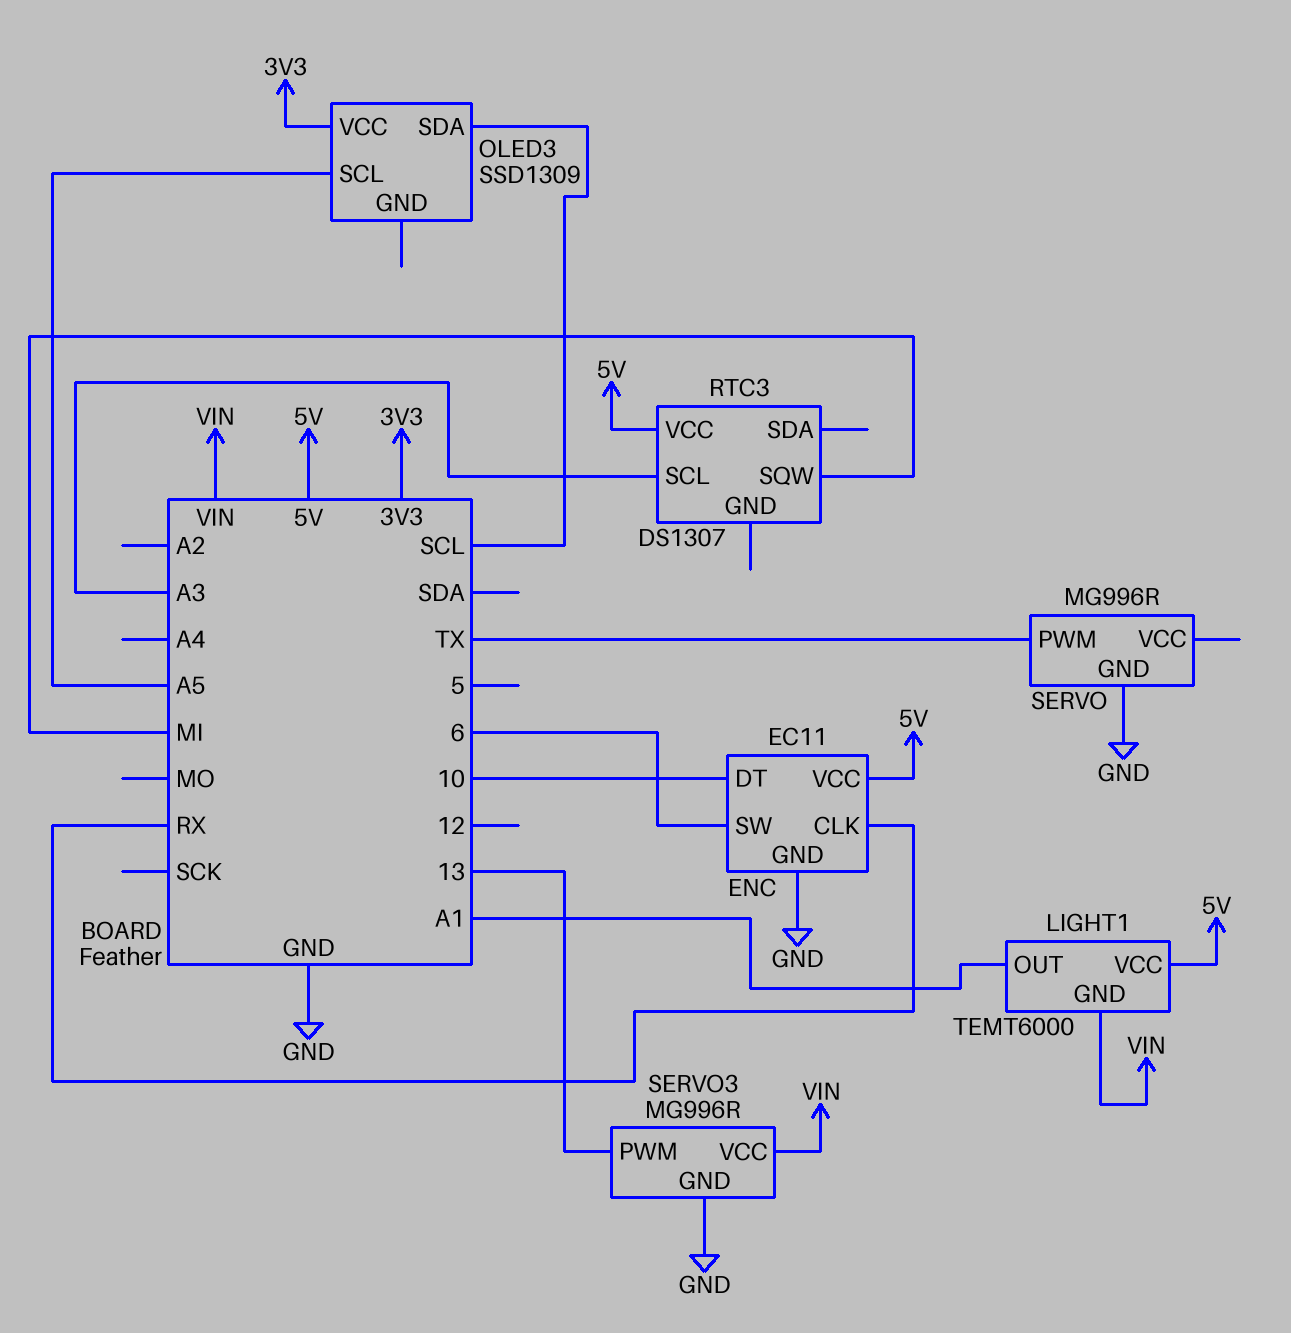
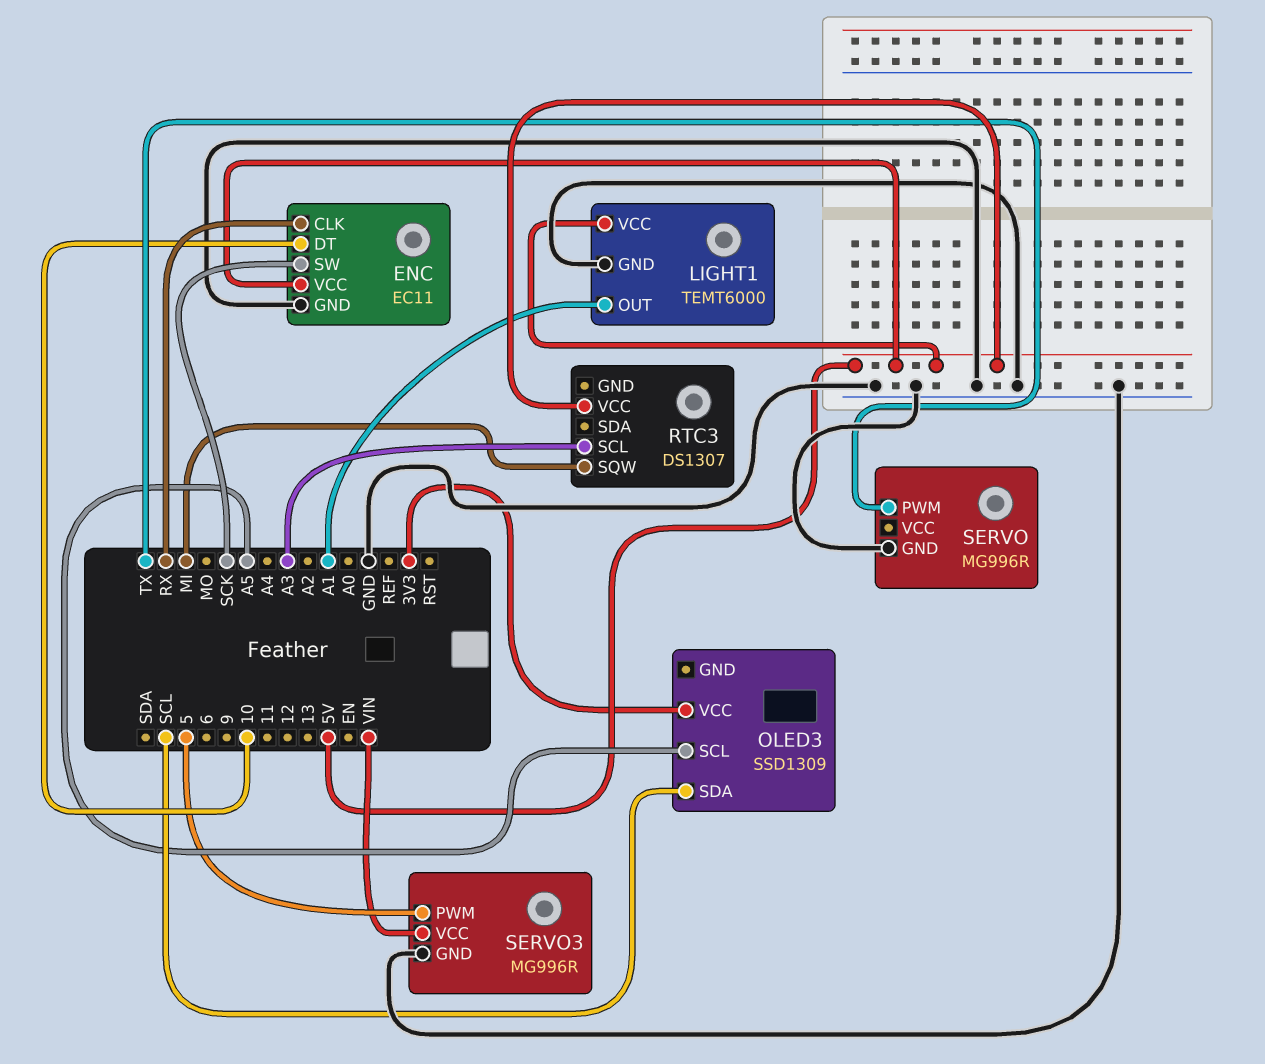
ENC pin SW: 6 -> SCK
LIGHT1 pin GND: VIN -> GND
SERVO3 pin PWM: 13 -> 5

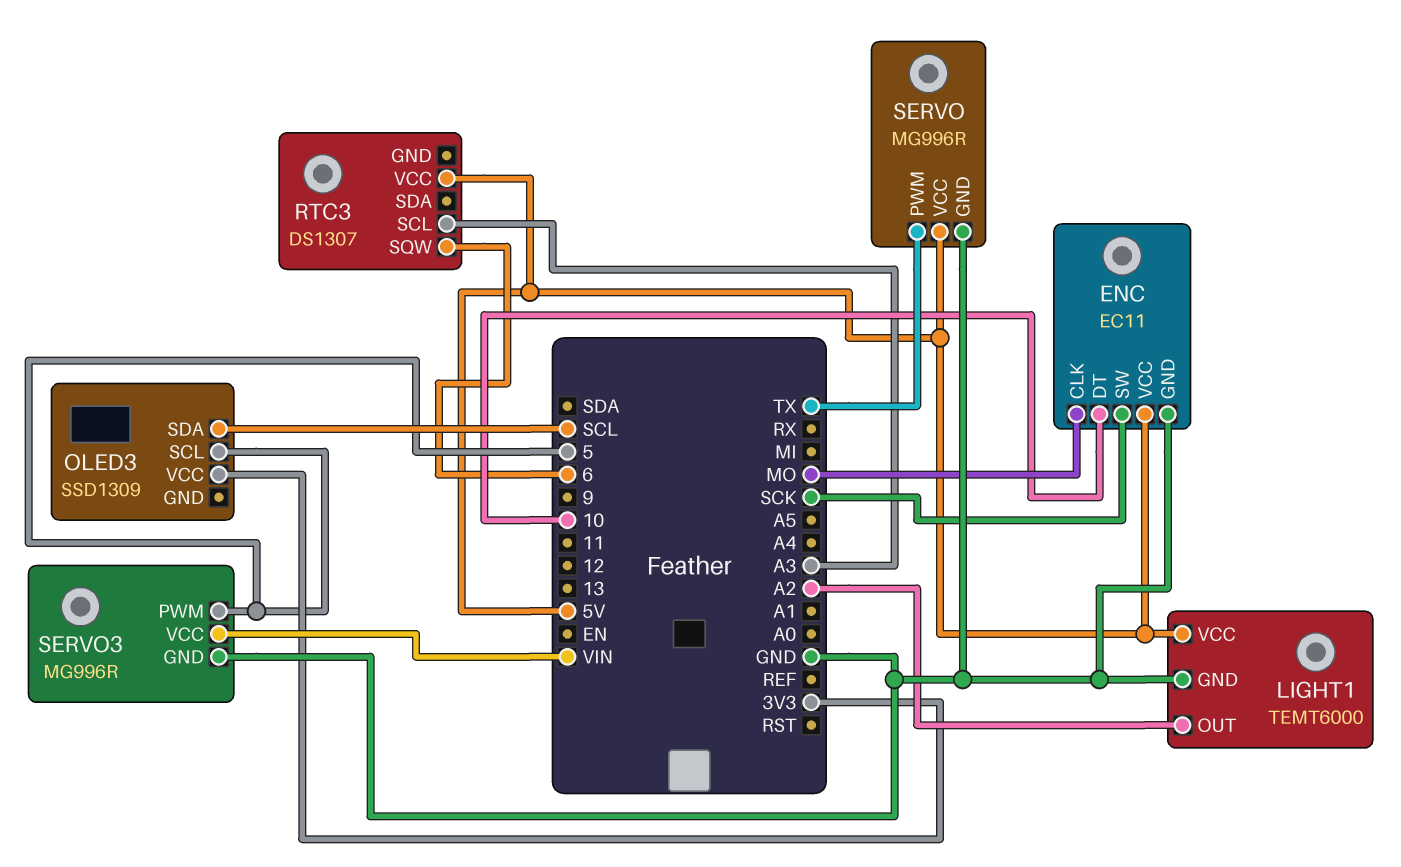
ENC pin CLK: RX -> MO
LIGHT1 pin OUT: A1 -> A2
OLED3 pin SCL: A5 -> 5
RTC3 pin SQW: MI -> 6
SERVO pin VCC: none -> 5V

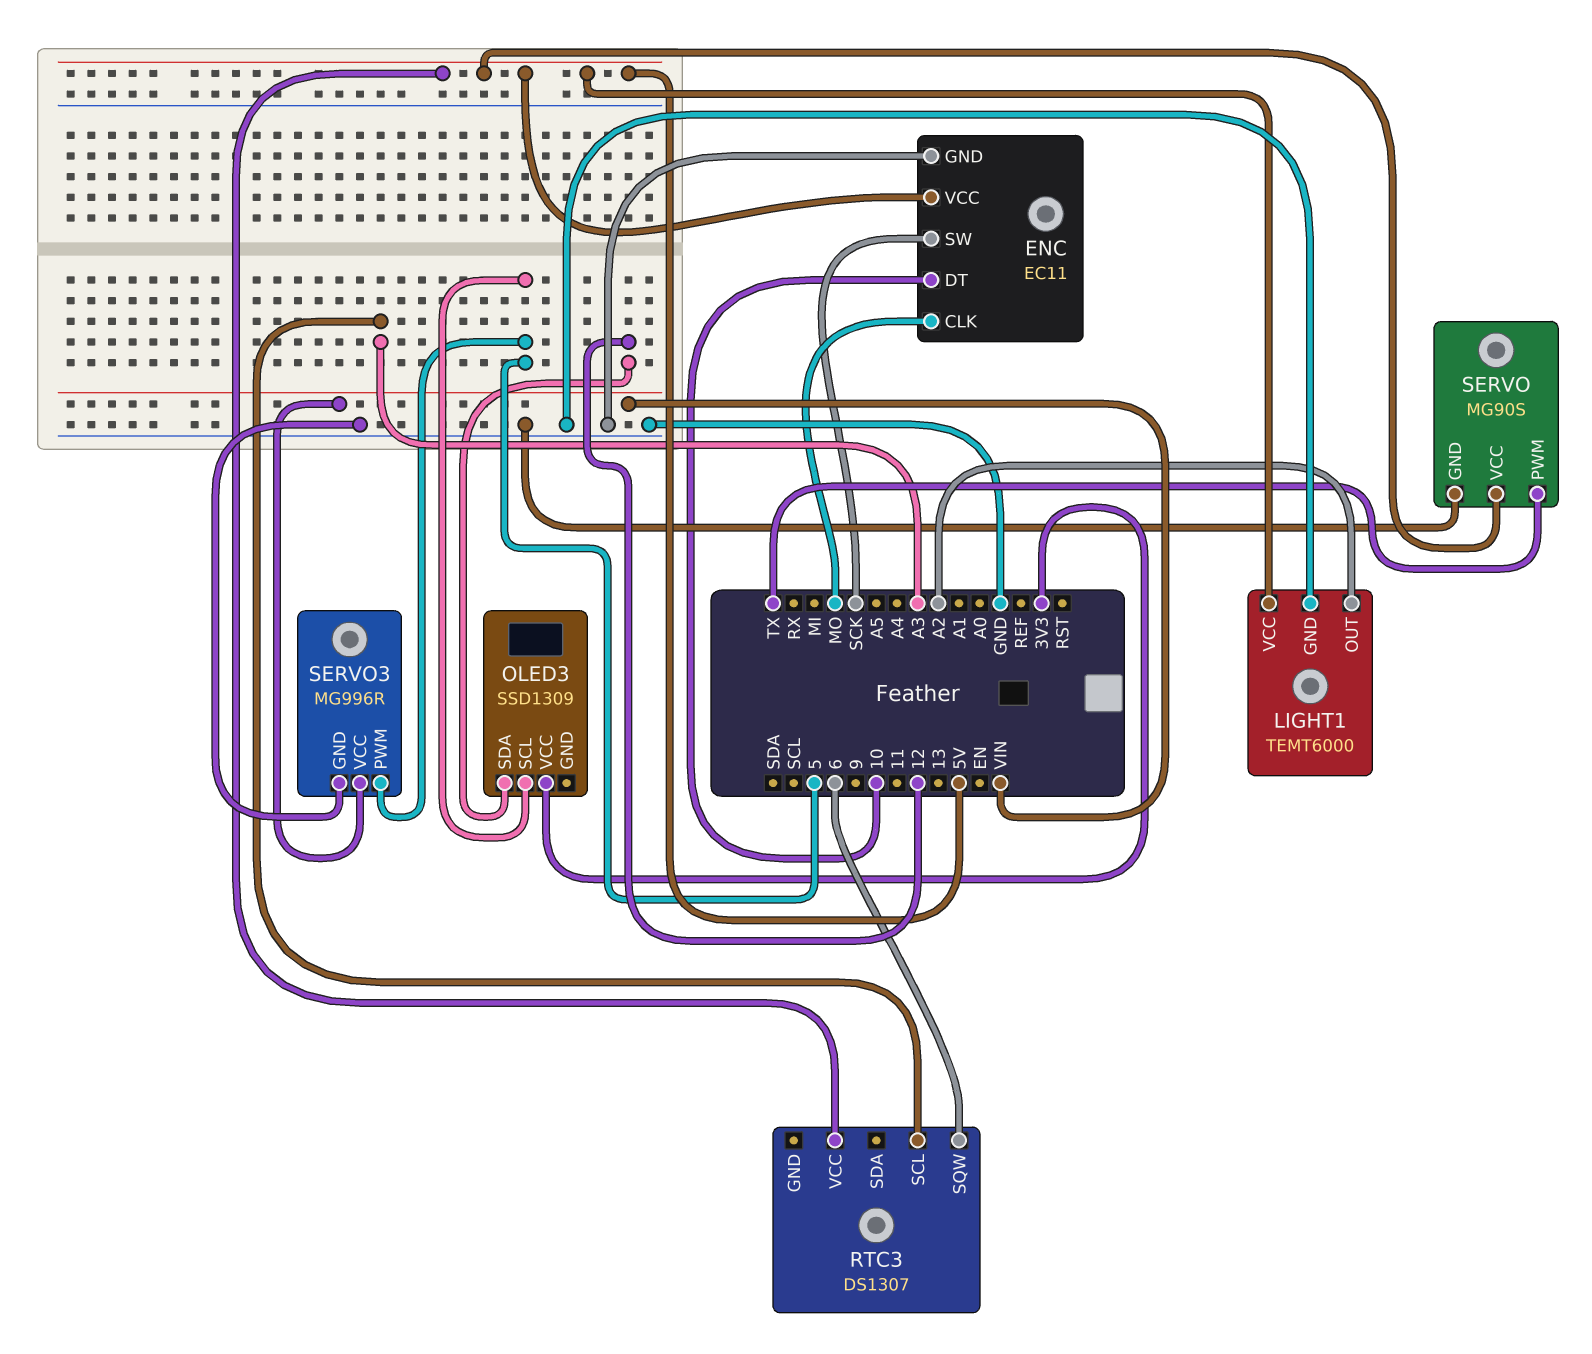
OLED3 pin SDA: SCL -> 12
SERVO: MG996R -> MG90S

